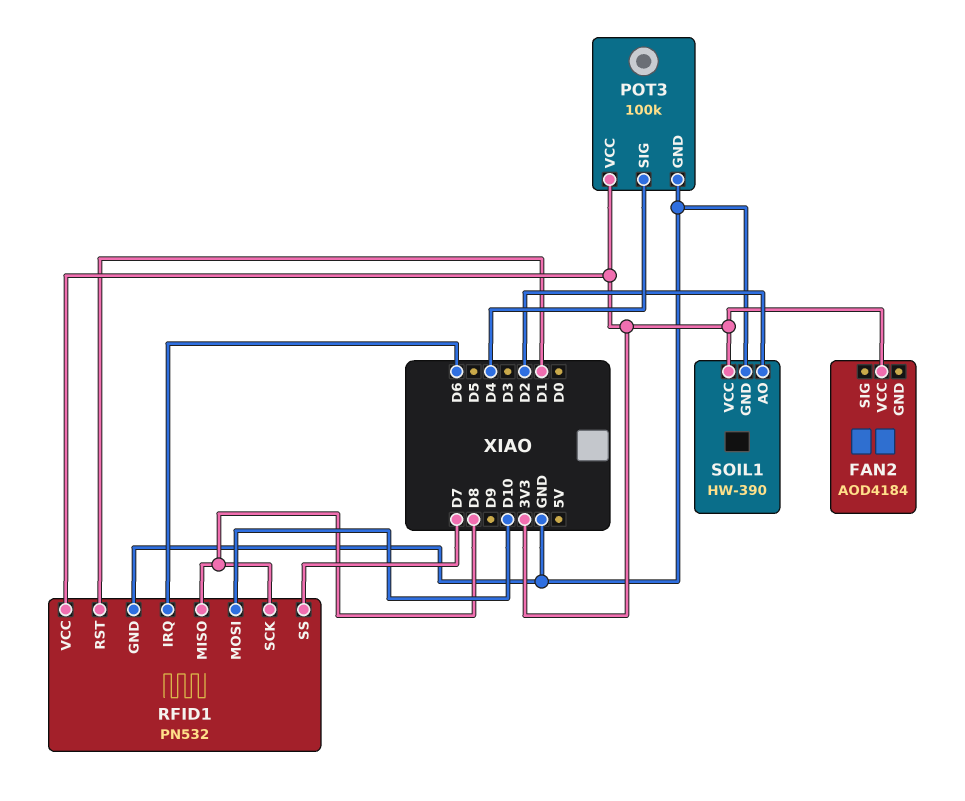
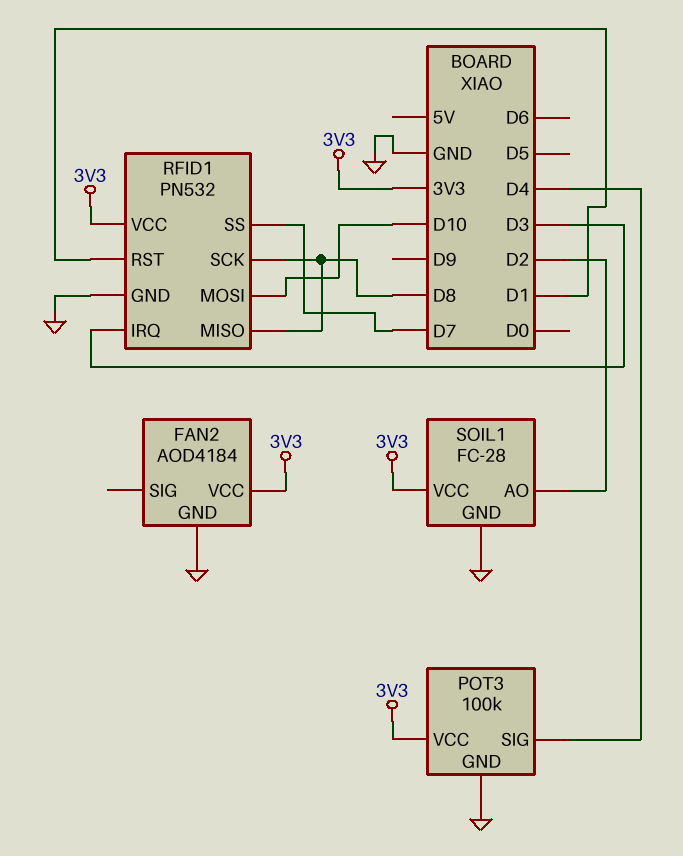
FAN2 pin GND: none -> GND
RFID1 pin IRQ: D6 -> D3
SOIL1: HW-390 -> FC-28

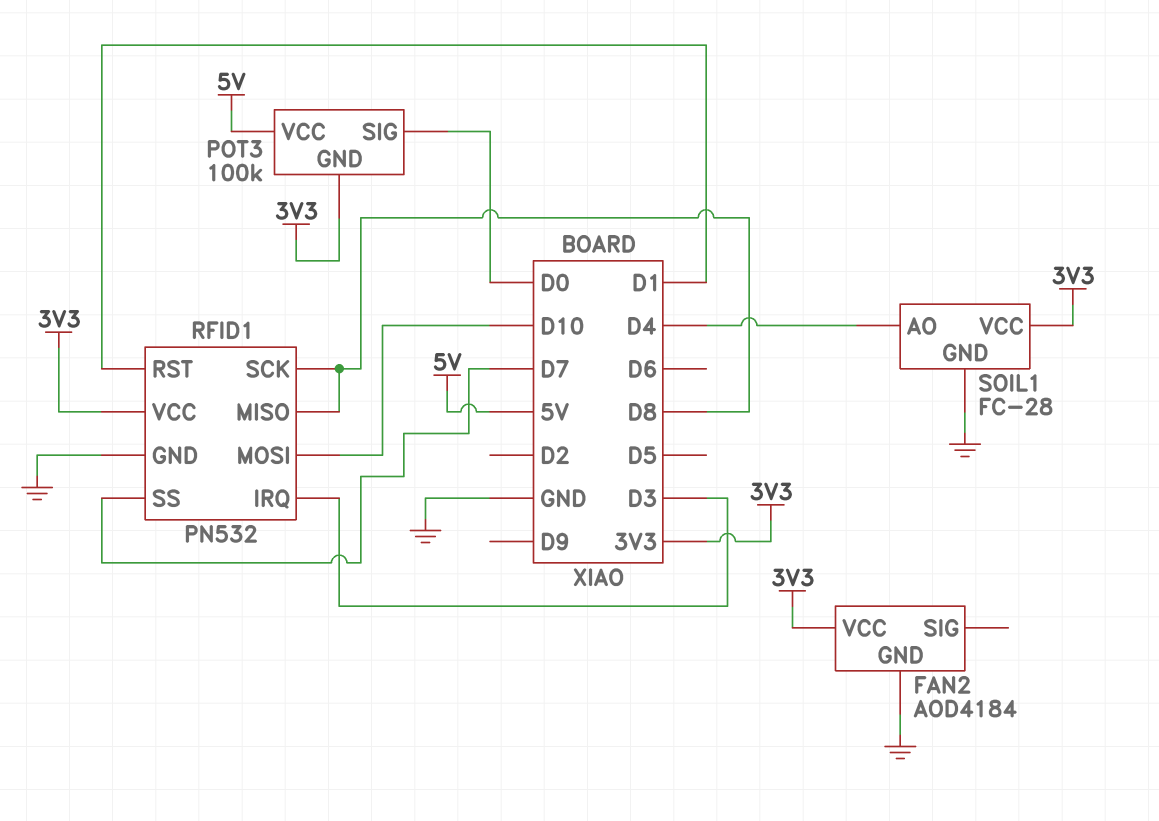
POT3 pin GND: GND -> 3V3
POT3 pin SIG: D4 -> D0
POT3 pin VCC: 3V3 -> 5V
SOIL1 pin AO: D2 -> D4

